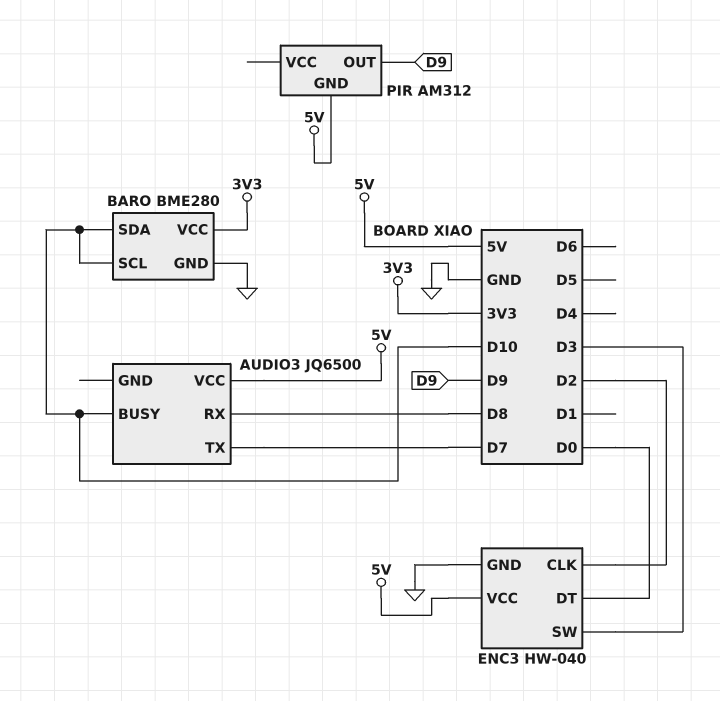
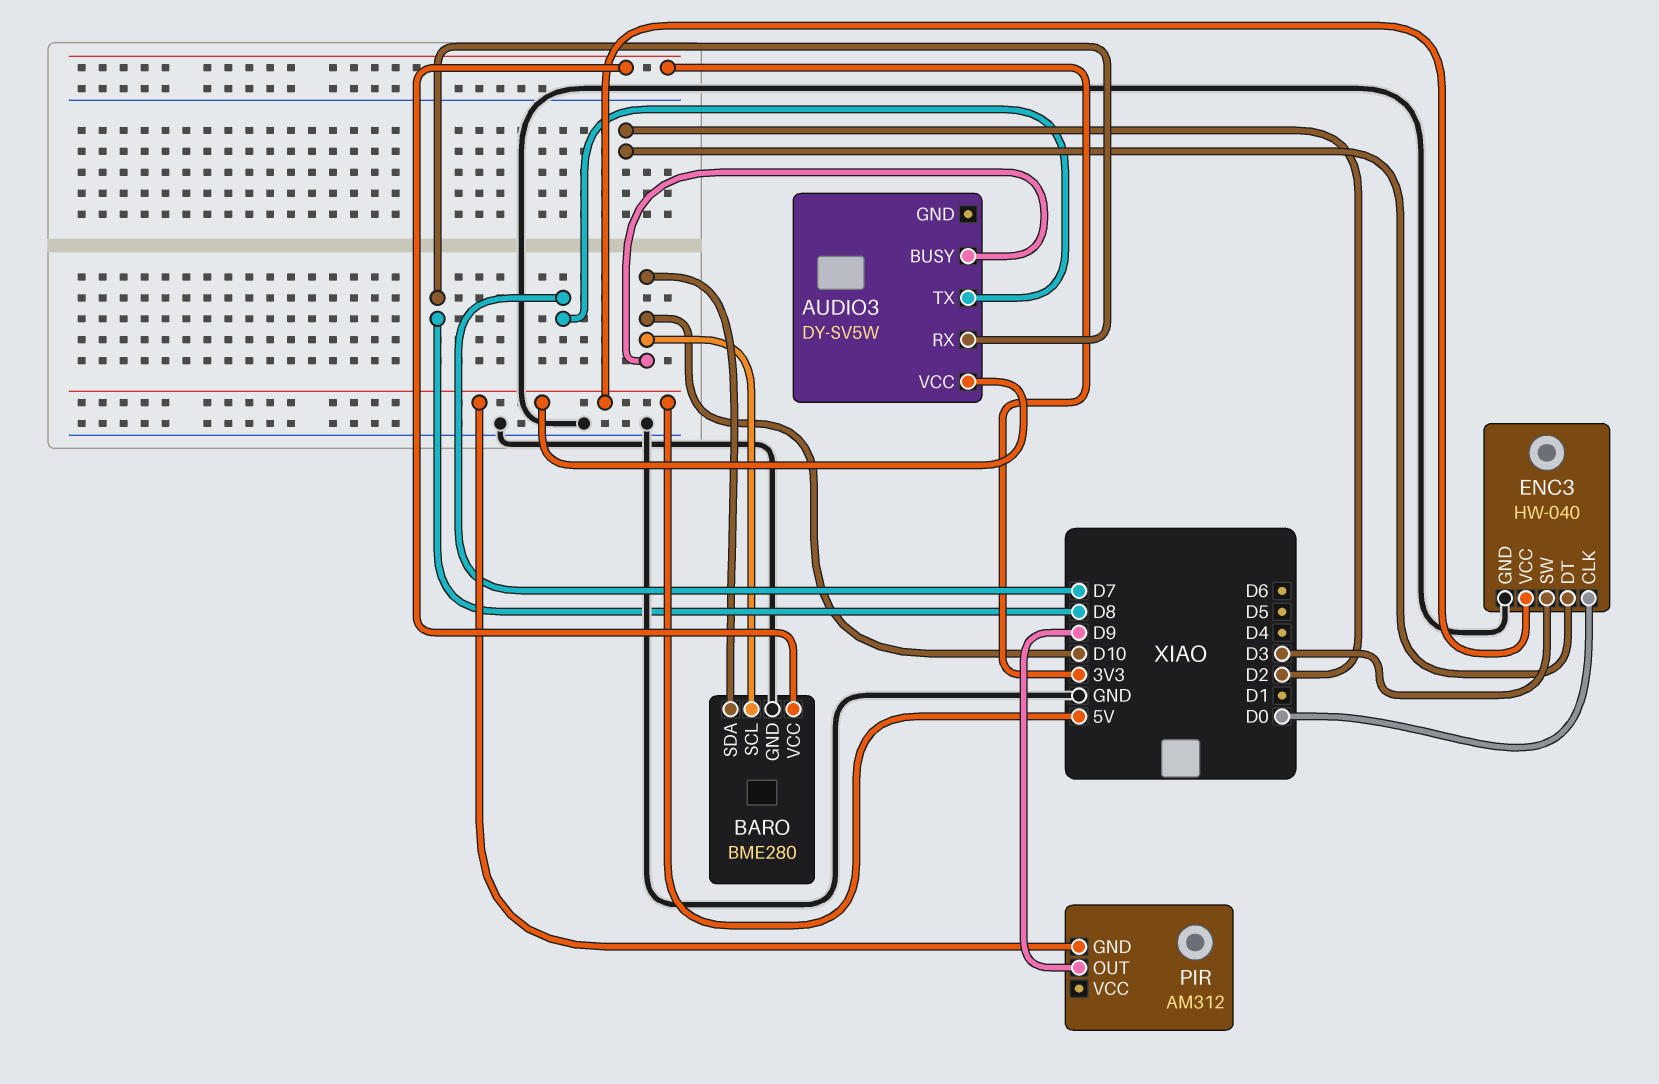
AUDIO3: JQ6500 -> DY-SV5W
ENC3 pin CLK: D2 -> D0
ENC3 pin DT: D0 -> D2

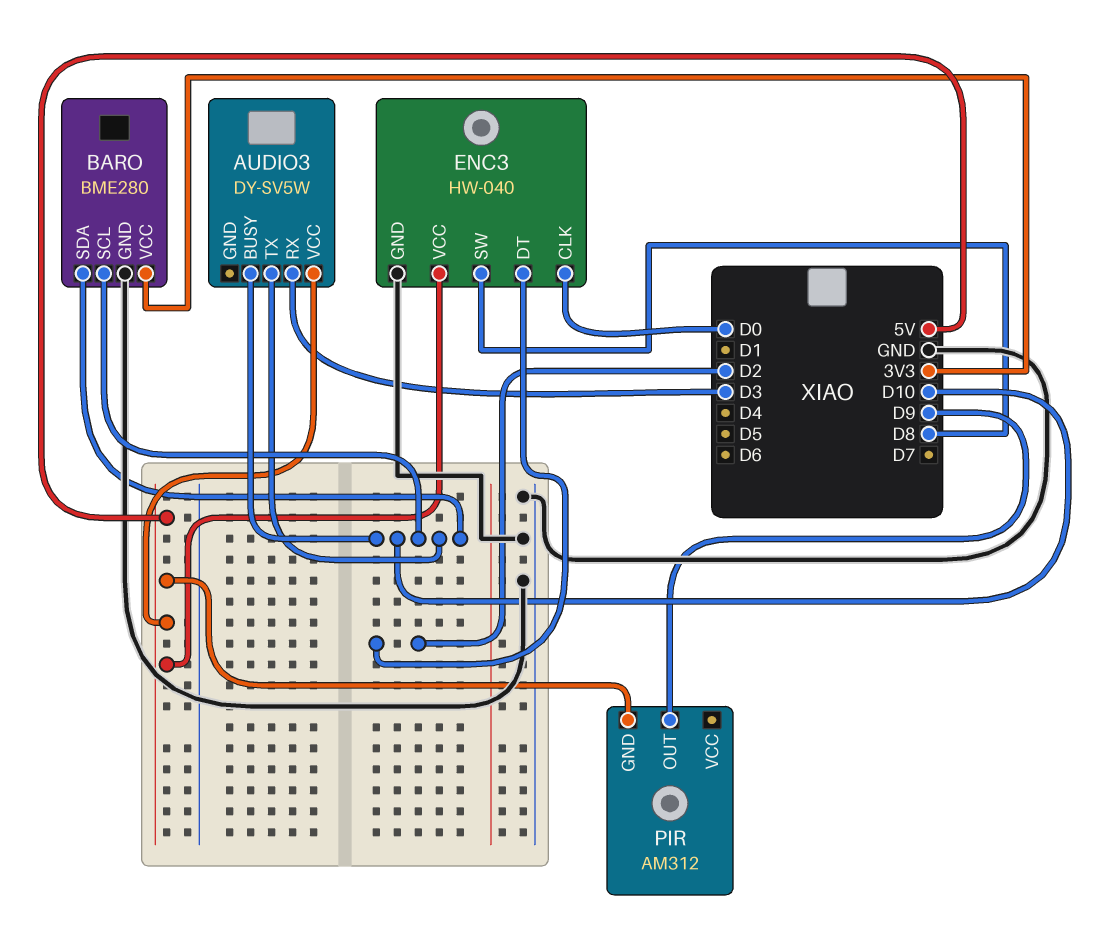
AUDIO3 pin RX: D8 -> D3
AUDIO3 pin TX: D7 -> D10
ENC3 pin SW: D3 -> D8

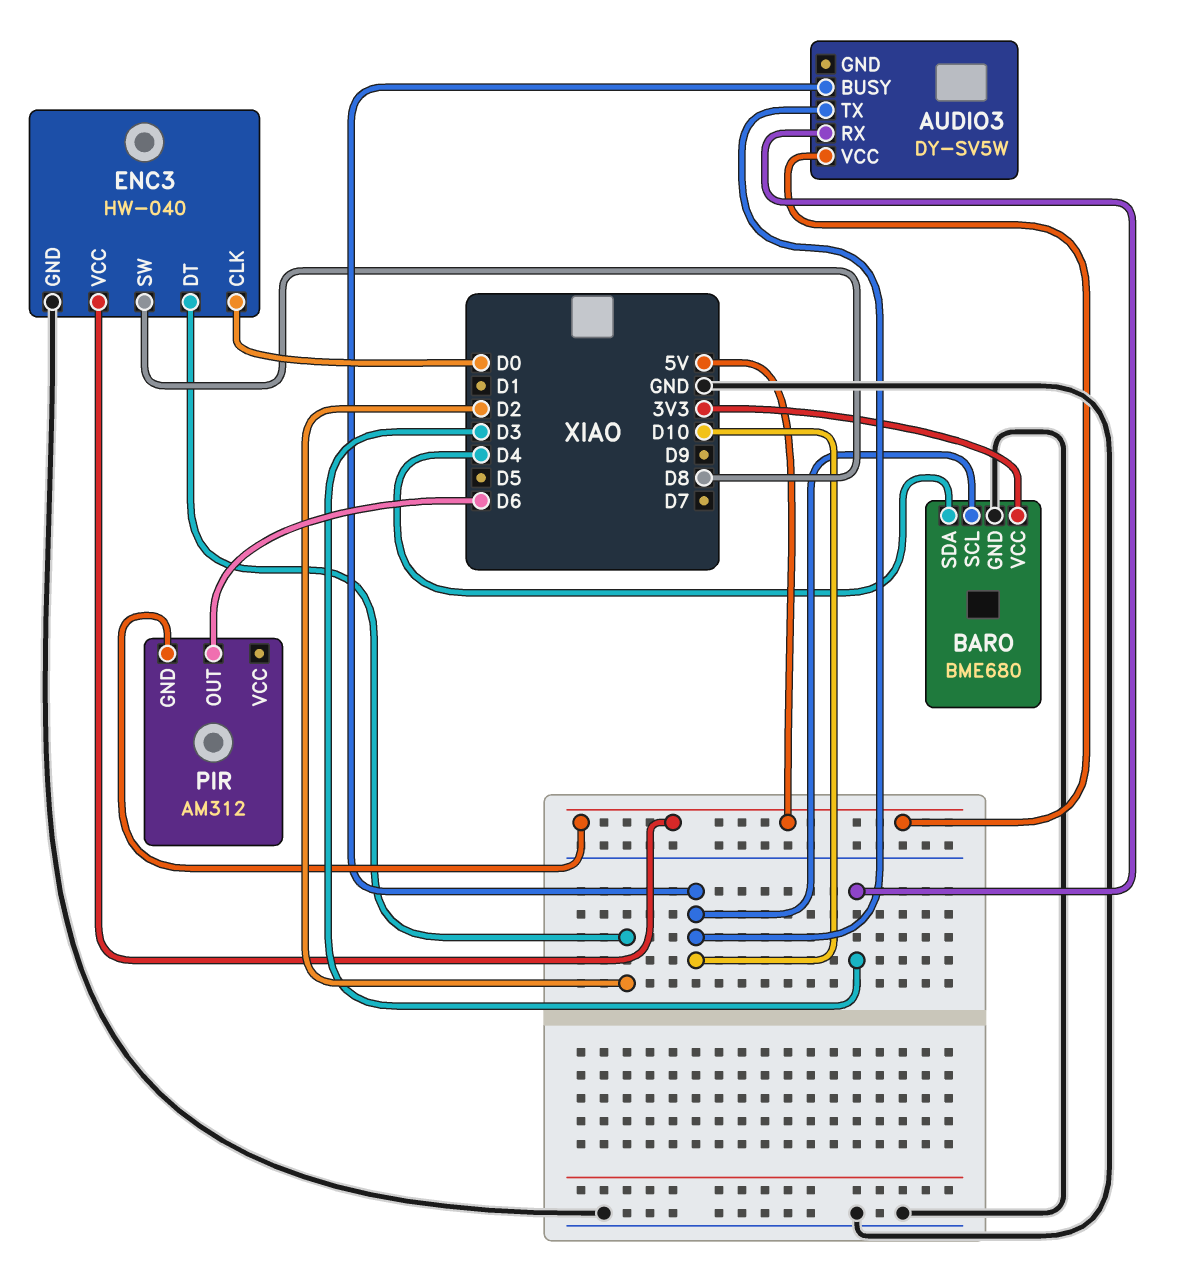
BARO: BME280 -> BME680
BARO pin SDA: D10 -> D4
PIR pin OUT: D9 -> D6

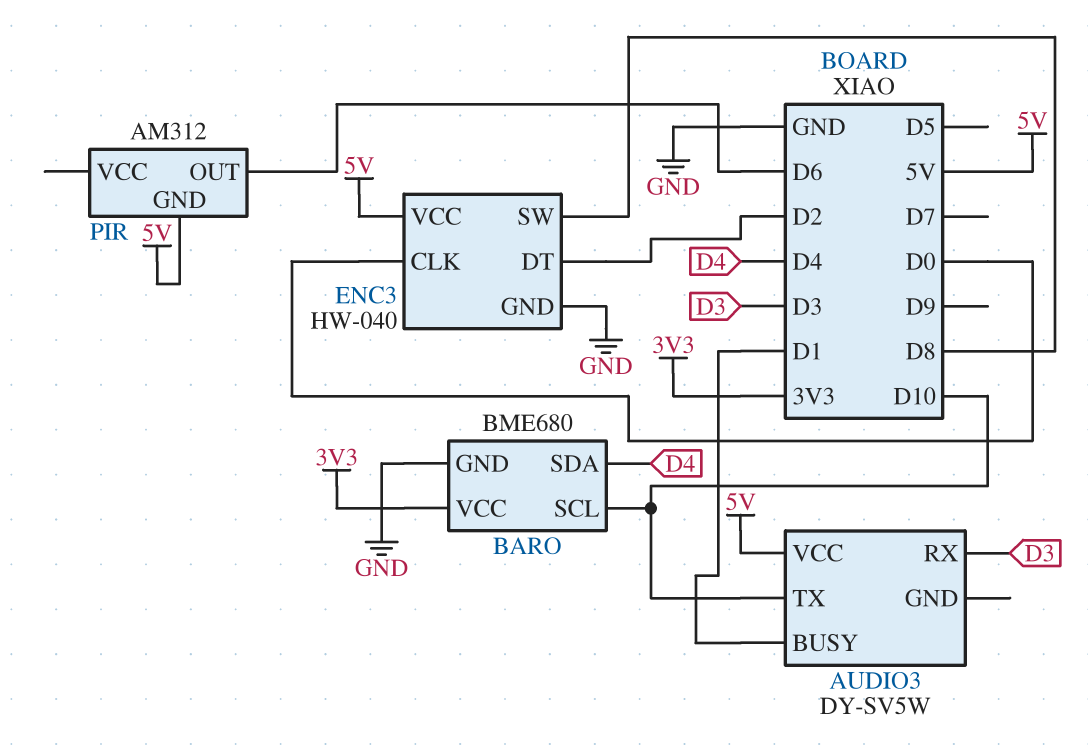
AUDIO3 pin BUSY: D10 -> D1

